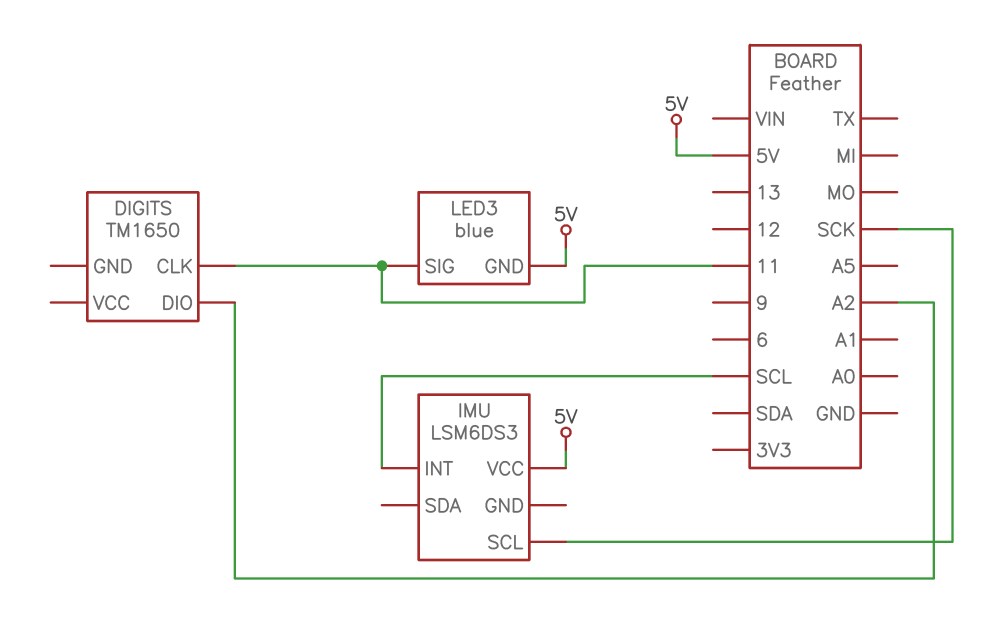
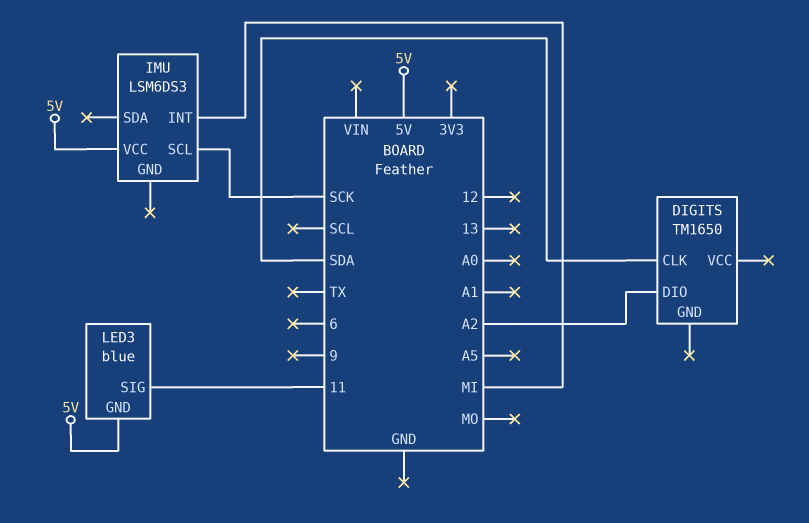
DIGITS pin CLK: 11 -> SDA
IMU pin INT: SCL -> MI

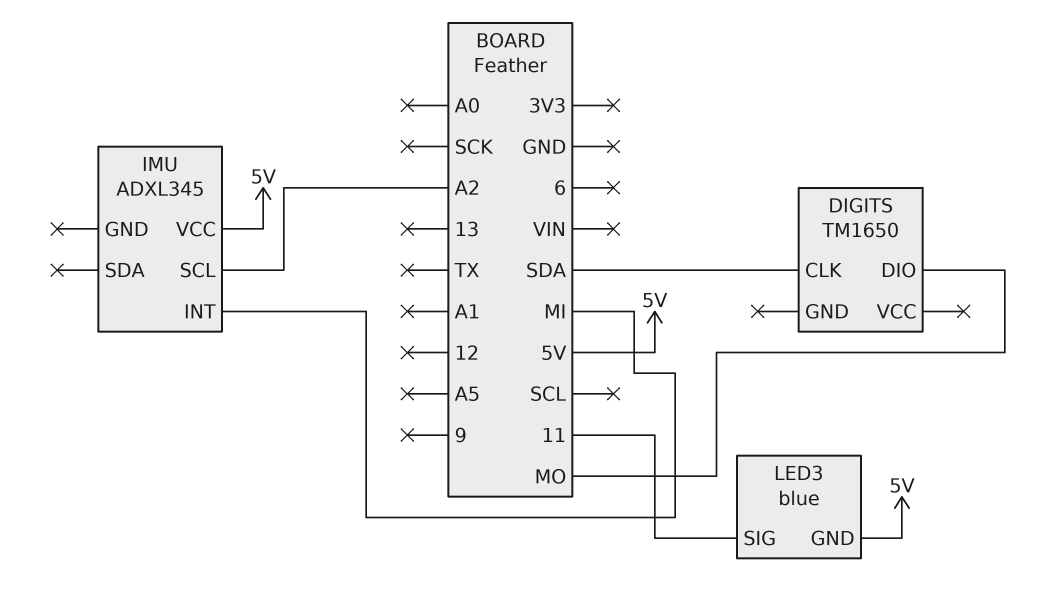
DIGITS pin DIO: A2 -> MO
IMU: LSM6DS3 -> ADXL345
IMU pin SCL: SCK -> A2

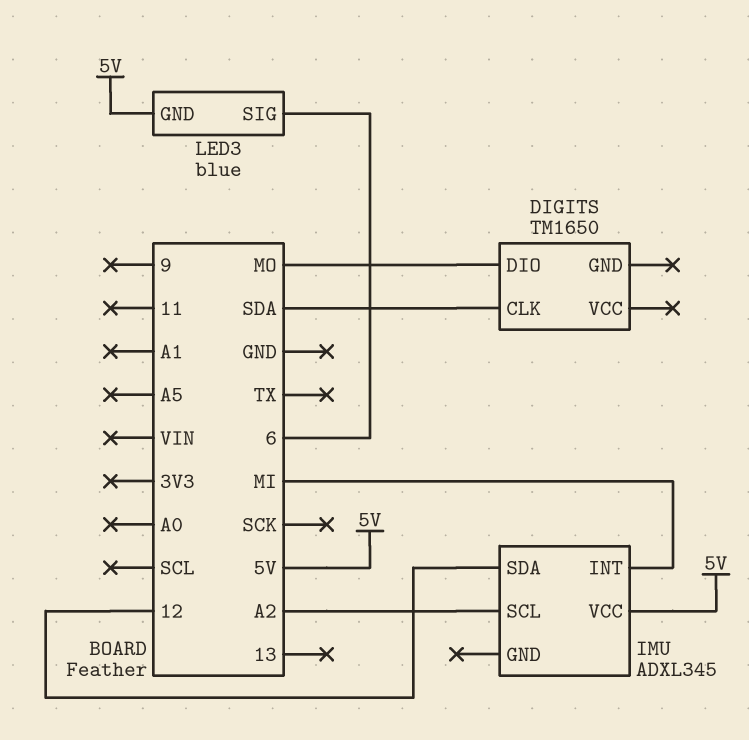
IMU pin SDA: none -> 12
LED3 pin SIG: 11 -> 6

